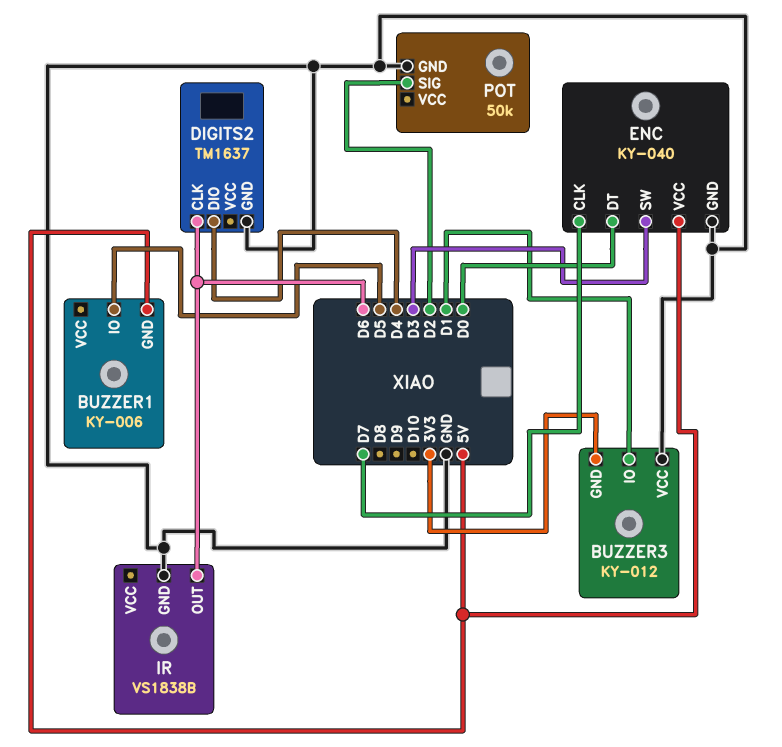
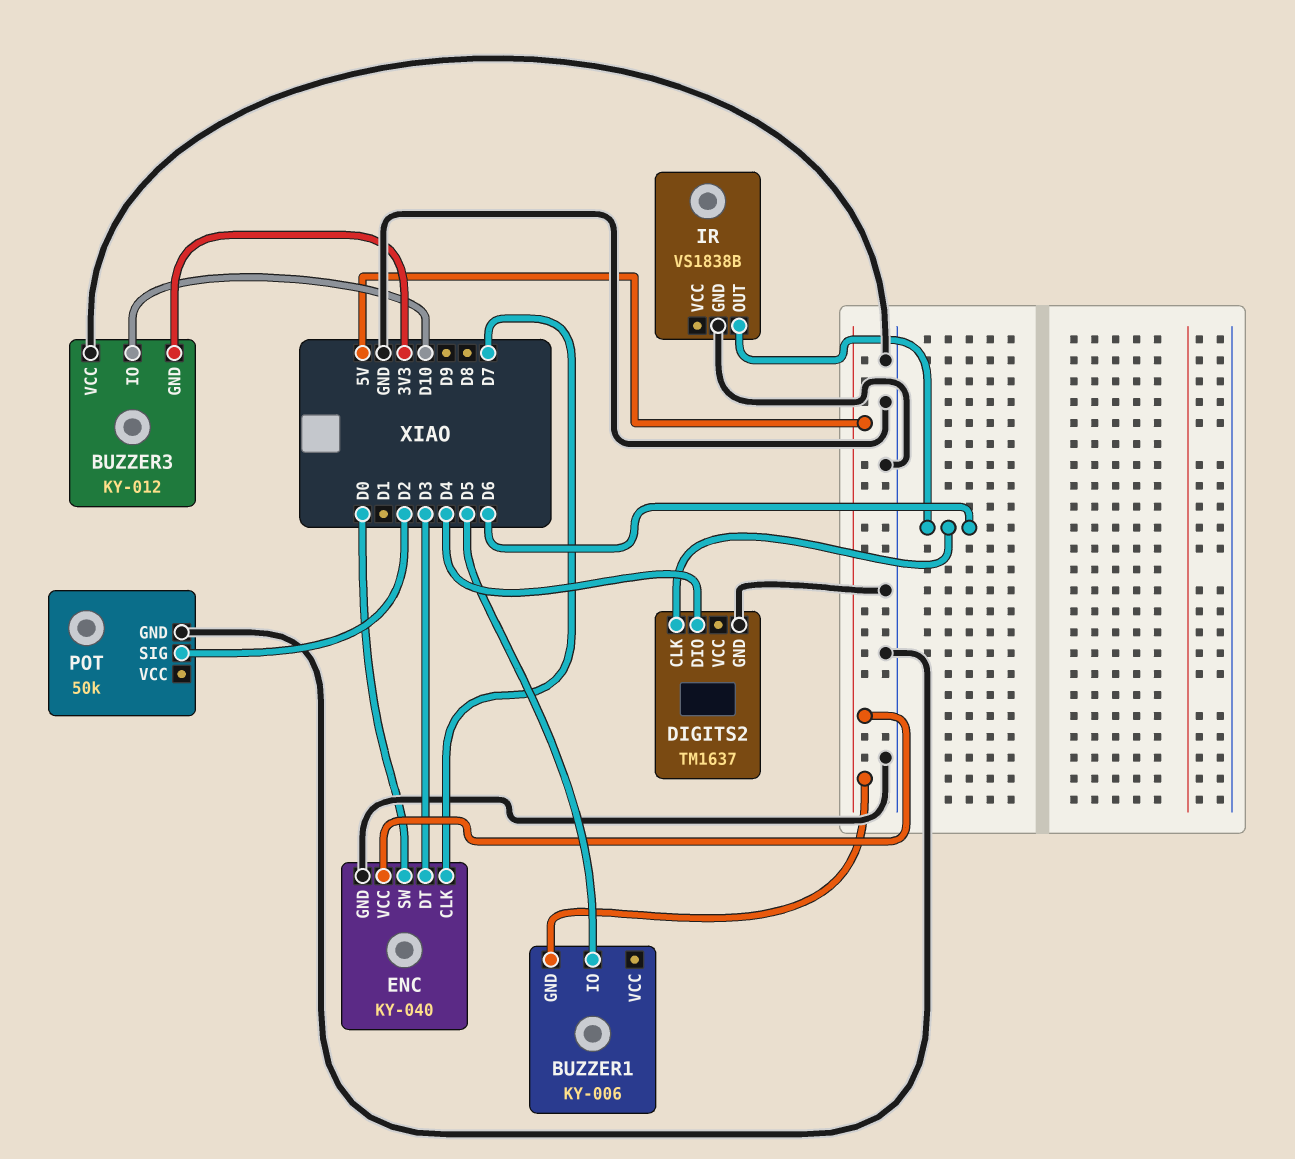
BUZZER3 pin IO: D1 -> D10
ENC pin DT: D0 -> D3
ENC pin SW: D3 -> D0

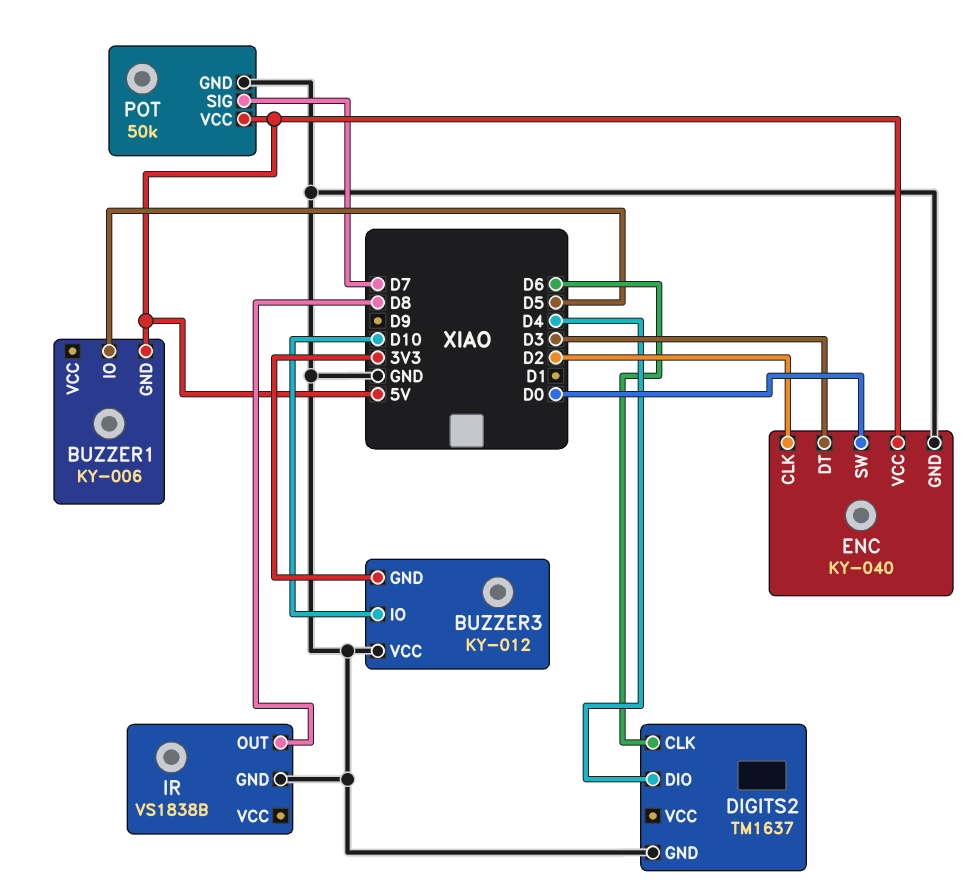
ENC pin CLK: D7 -> D2
IR pin OUT: D6 -> D8
POT pin SIG: D2 -> D7
POT pin VCC: none -> 5V

